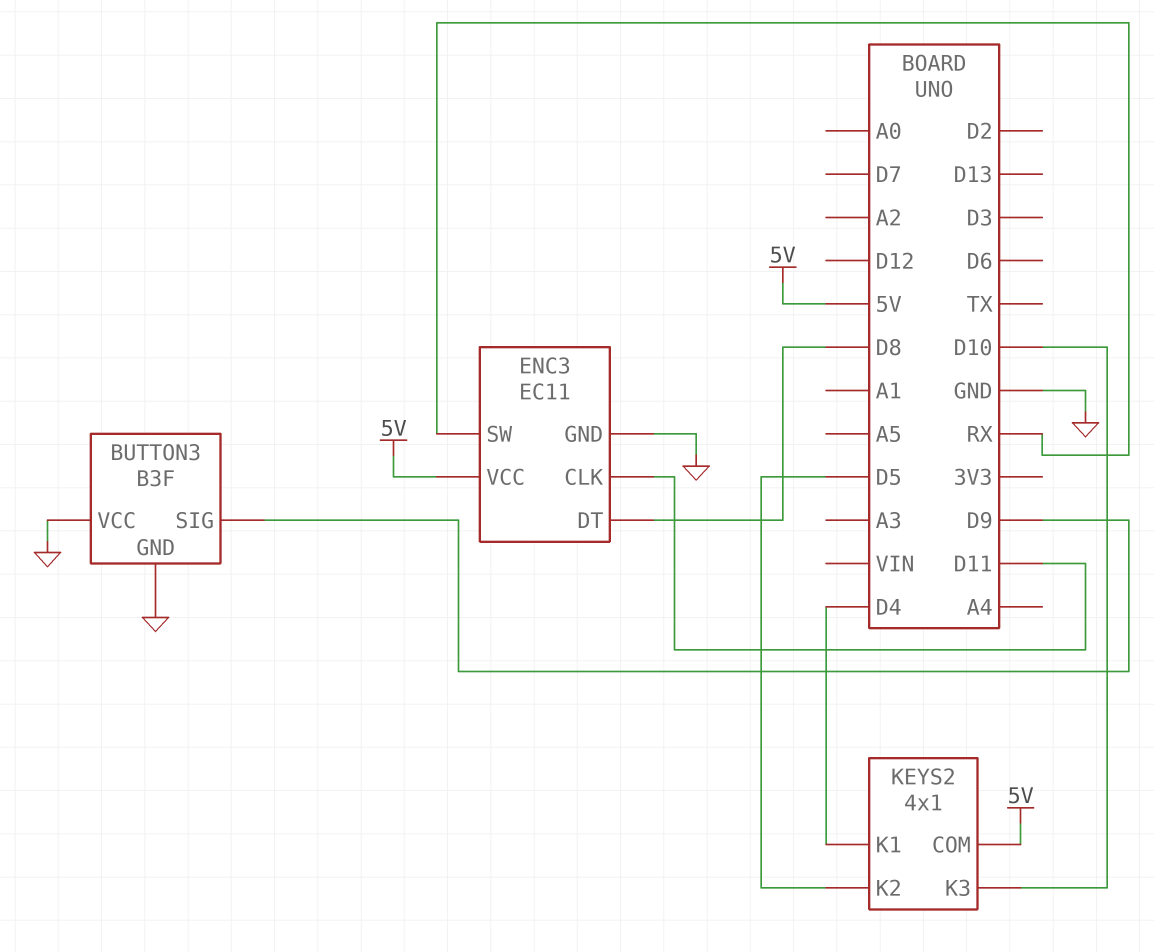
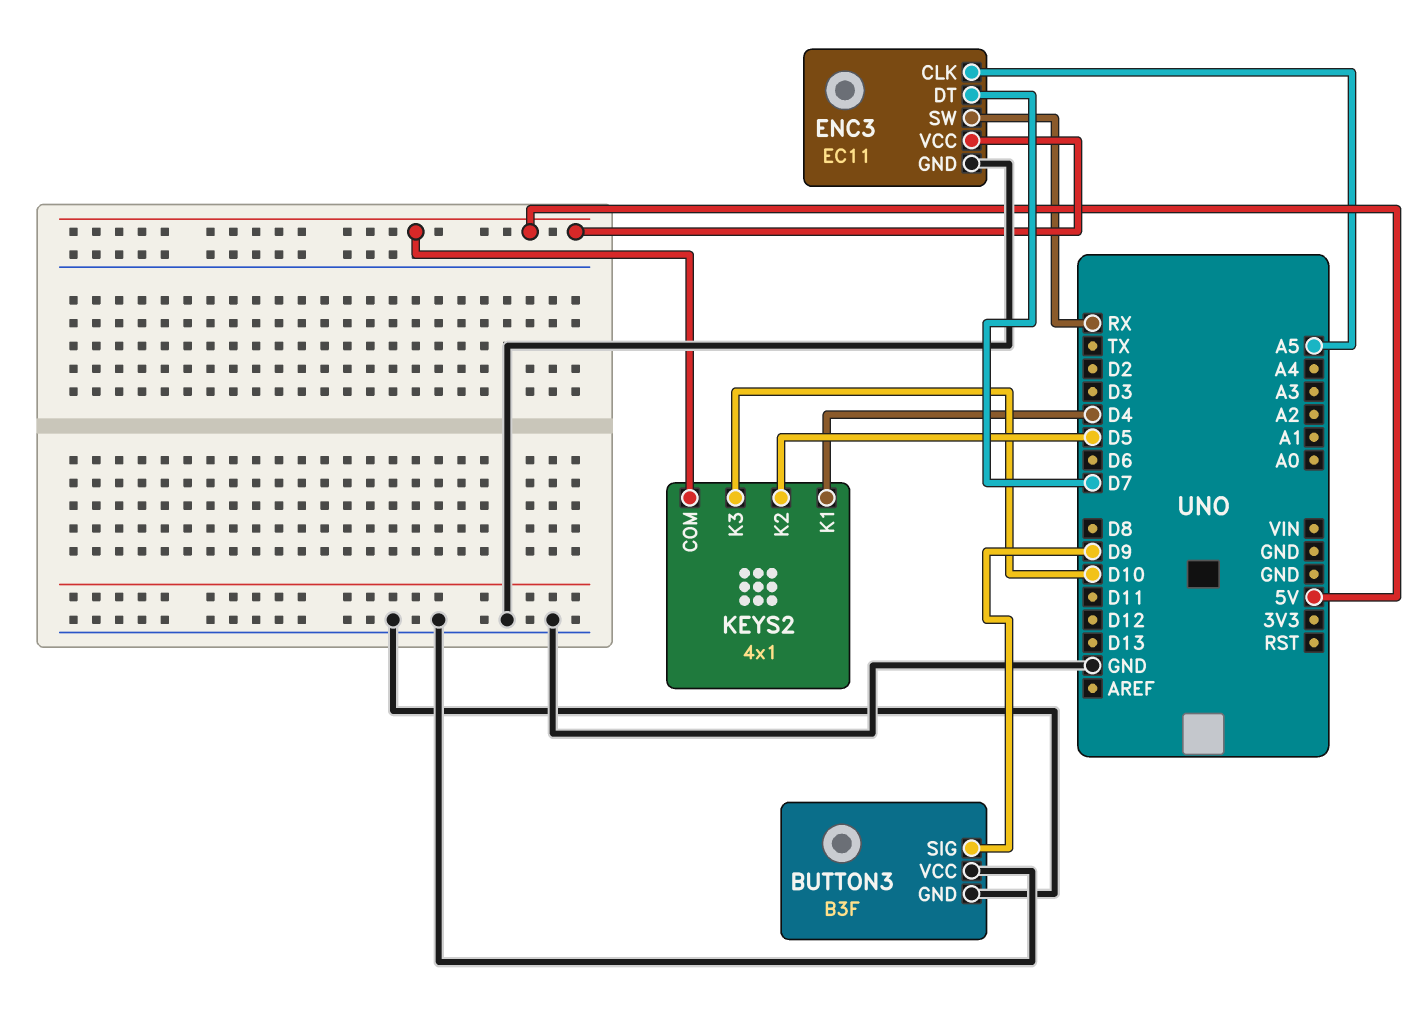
ENC3 pin CLK: D11 -> A5
ENC3 pin DT: D8 -> D7

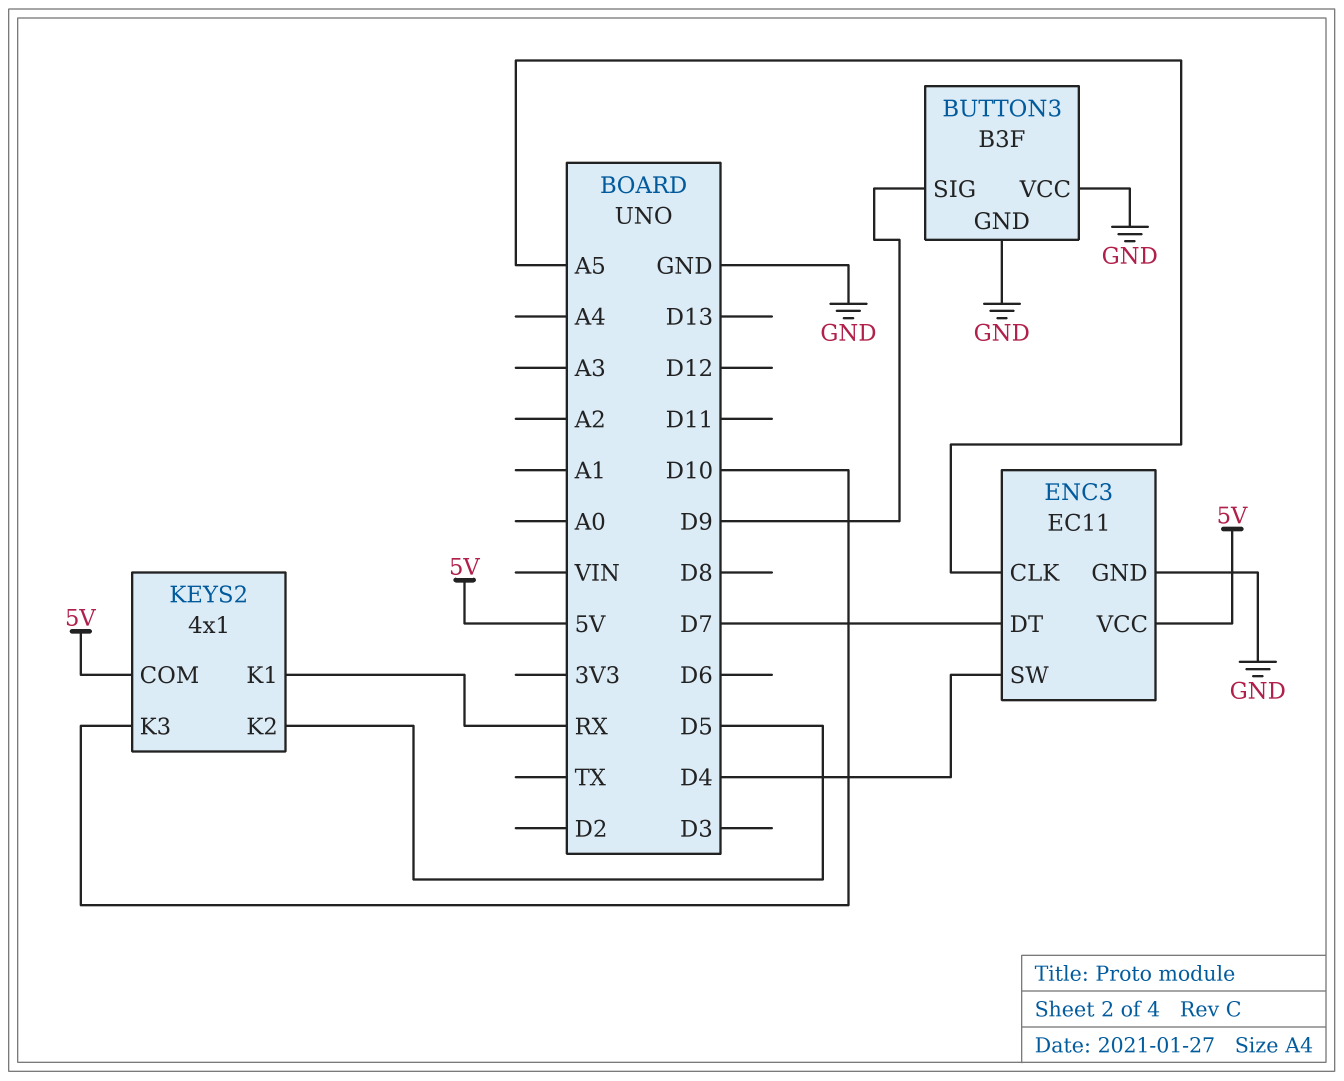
ENC3 pin SW: RX -> D4
KEYS2 pin K1: D4 -> RX

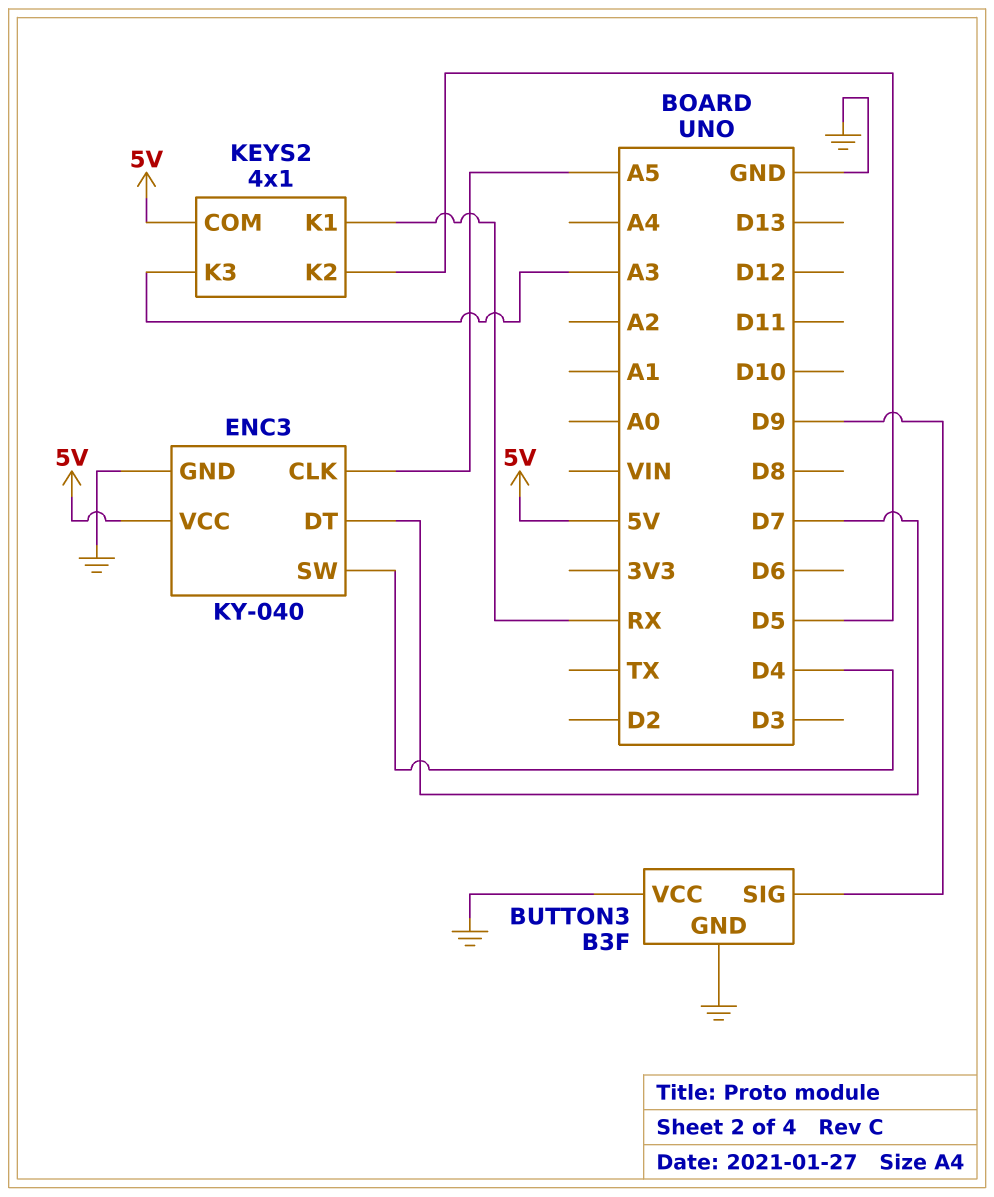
ENC3: EC11 -> KY-040
KEYS2 pin K3: D10 -> A3

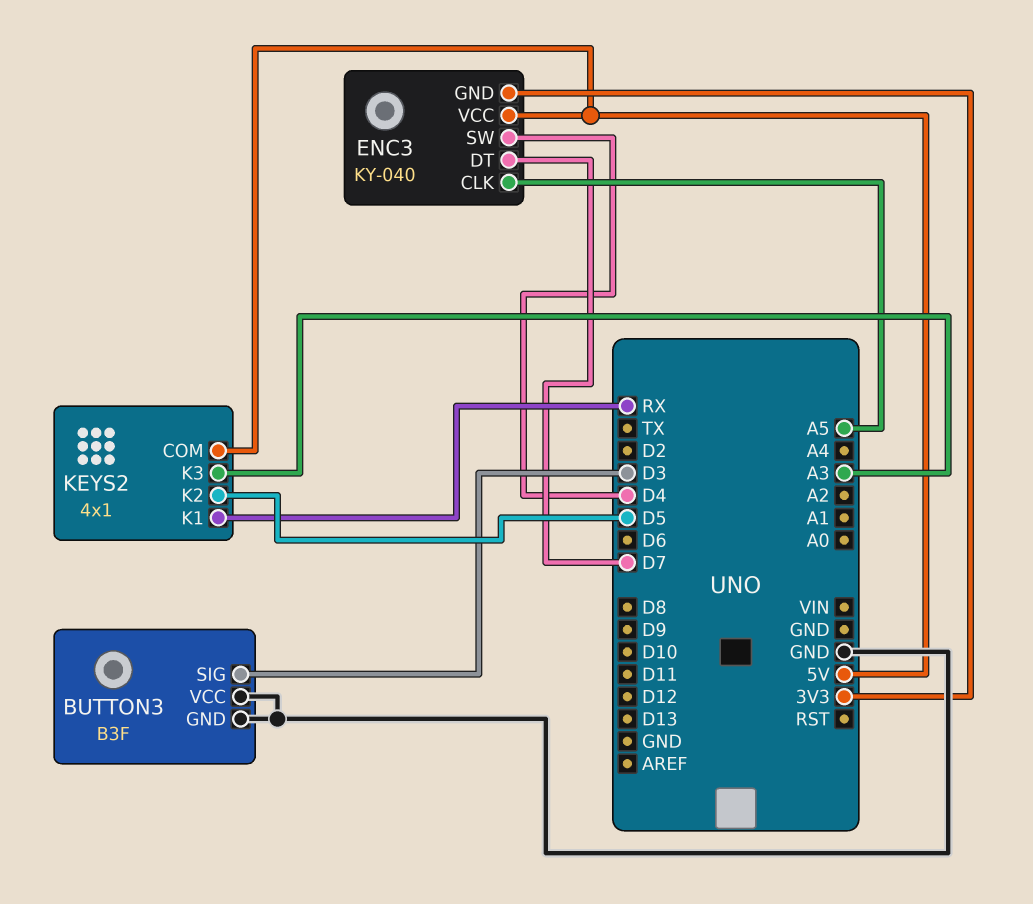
BUTTON3 pin SIG: D9 -> D3
ENC3 pin GND: GND -> 3V3

